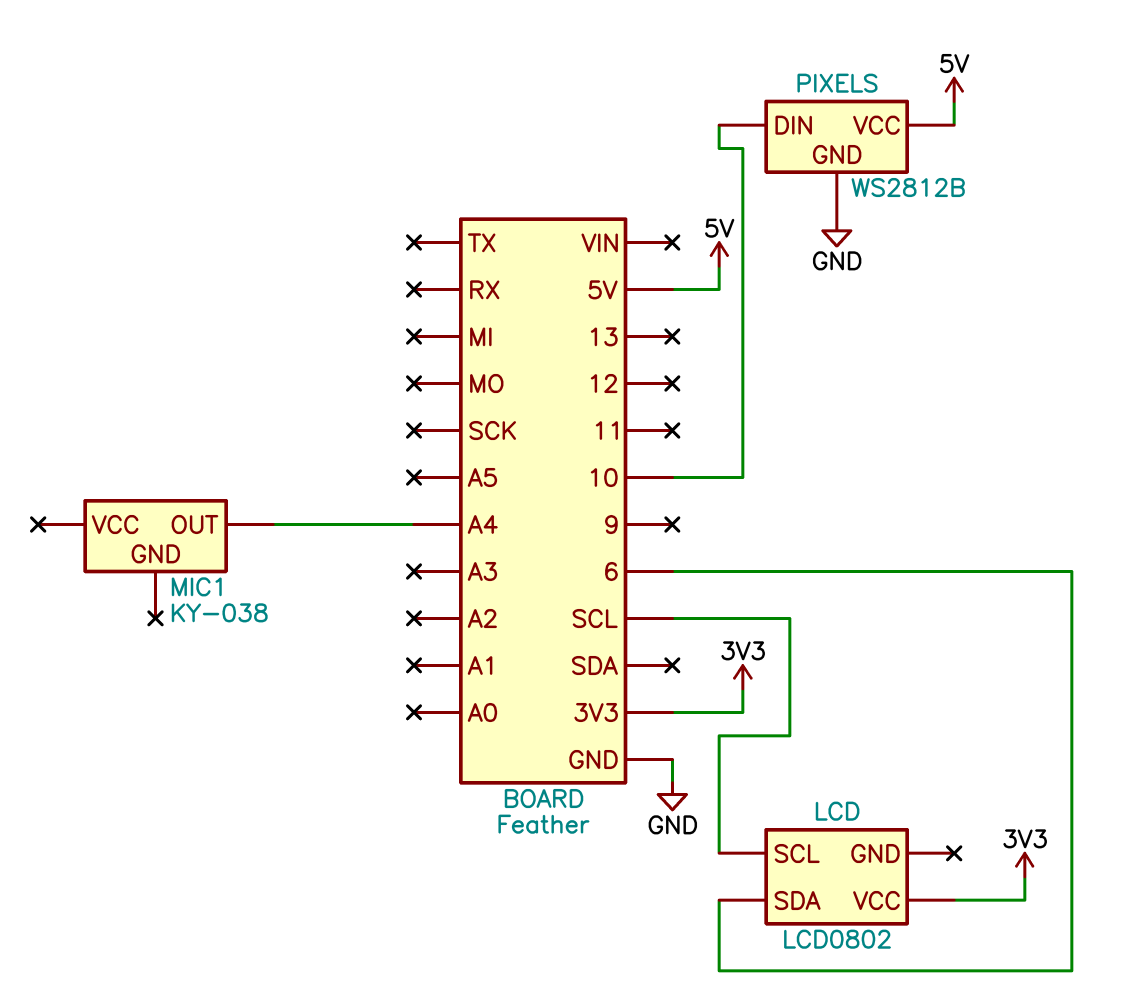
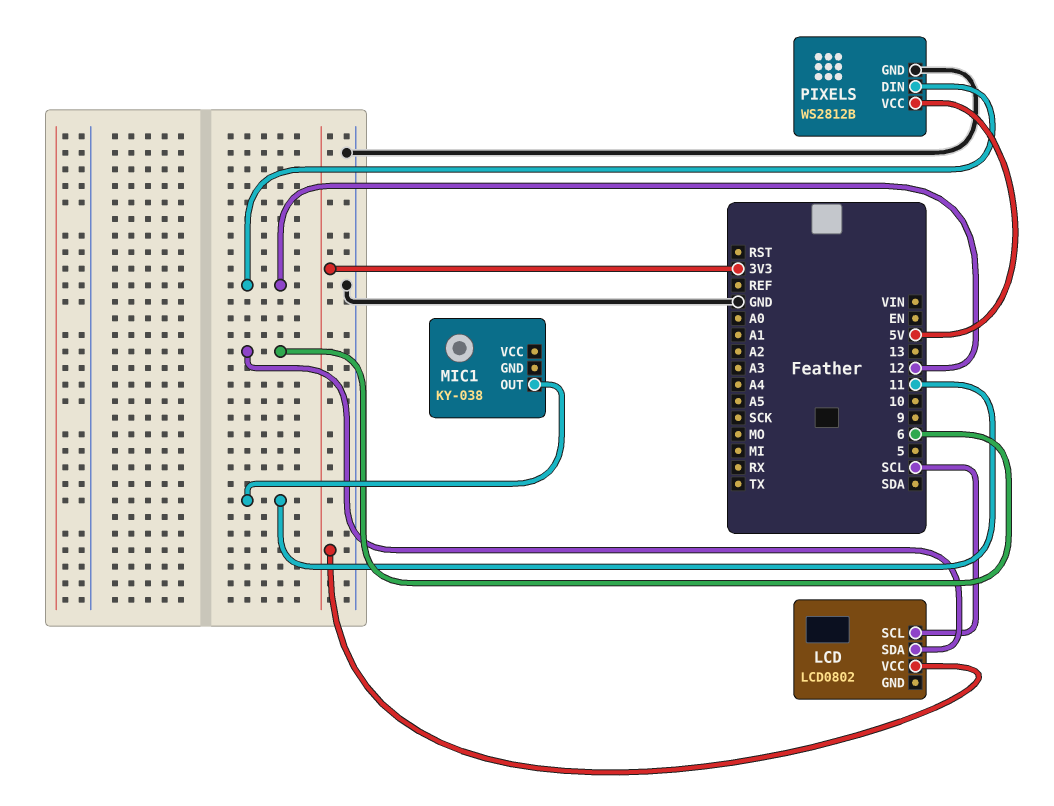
MIC1 pin OUT: A4 -> 11
PIXELS pin DIN: 10 -> 12

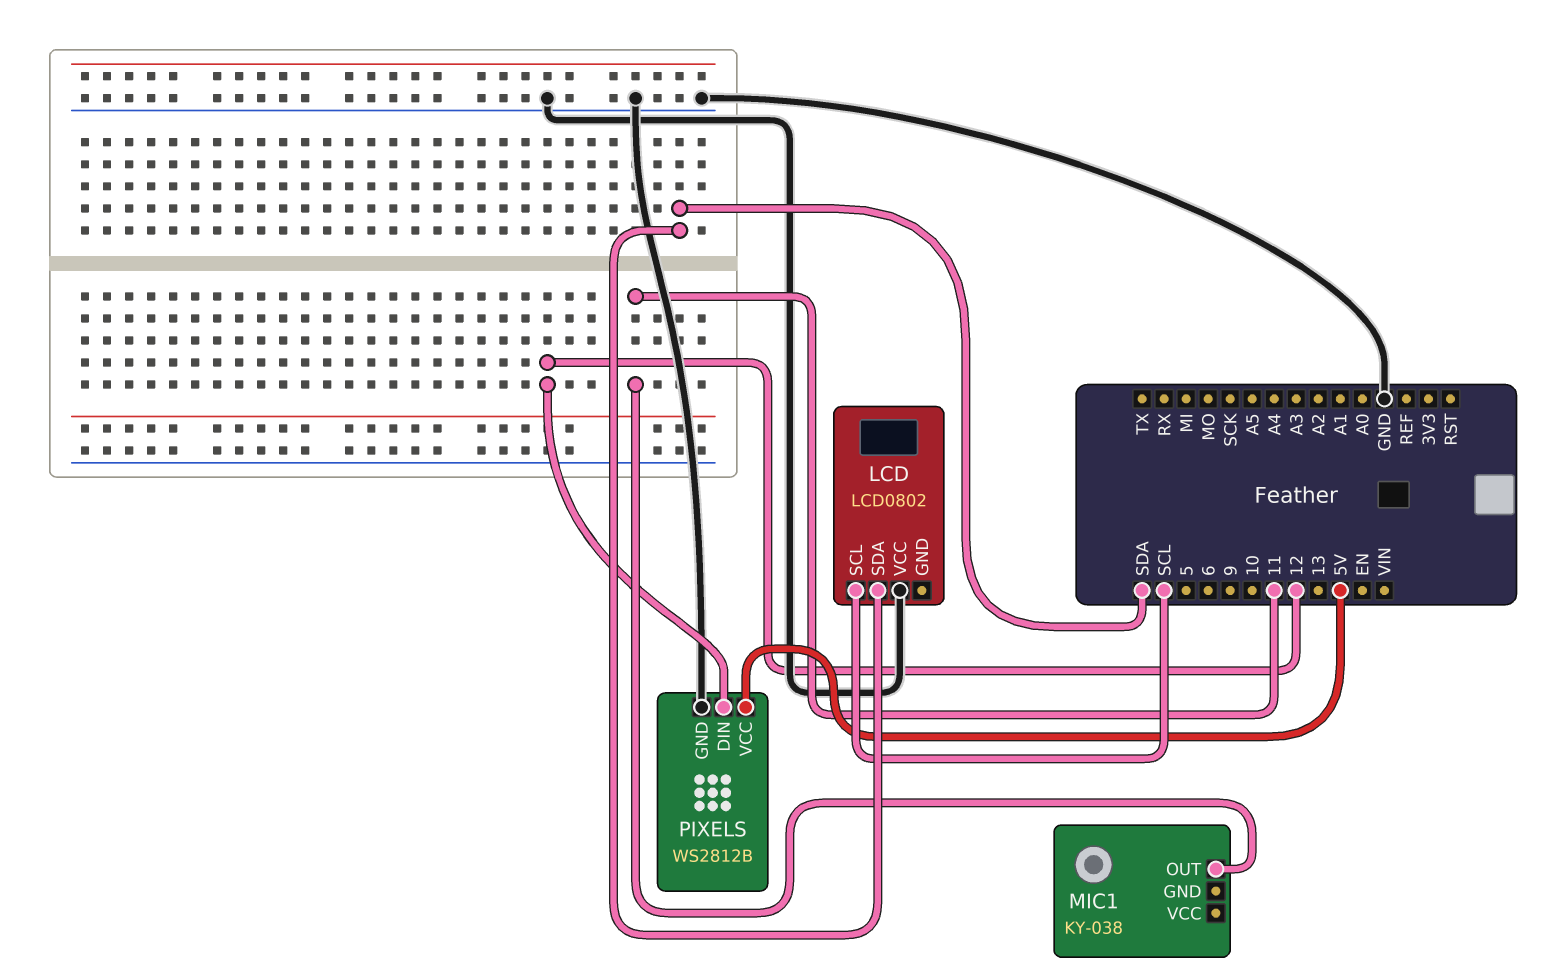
LCD pin SDA: 6 -> SDA
LCD pin VCC: 3V3 -> GND

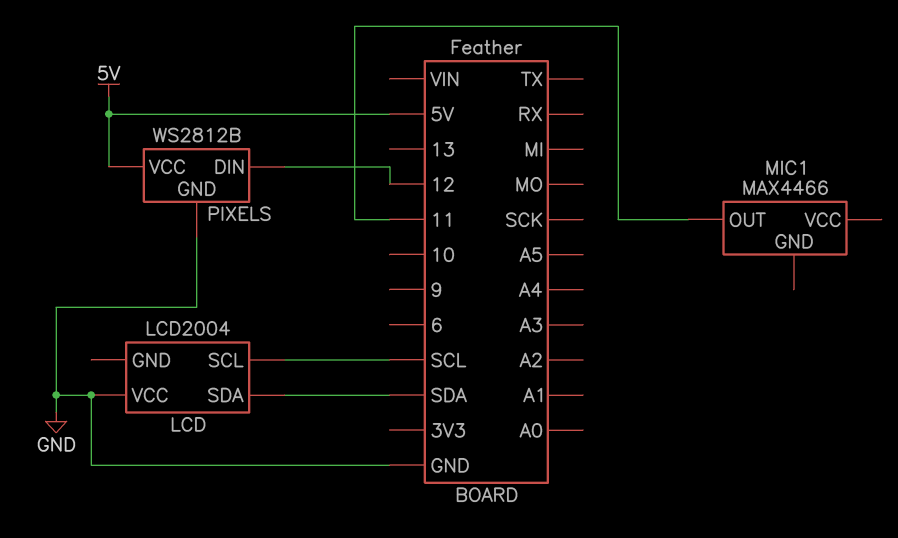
LCD: LCD0802 -> LCD2004
MIC1: KY-038 -> MAX4466

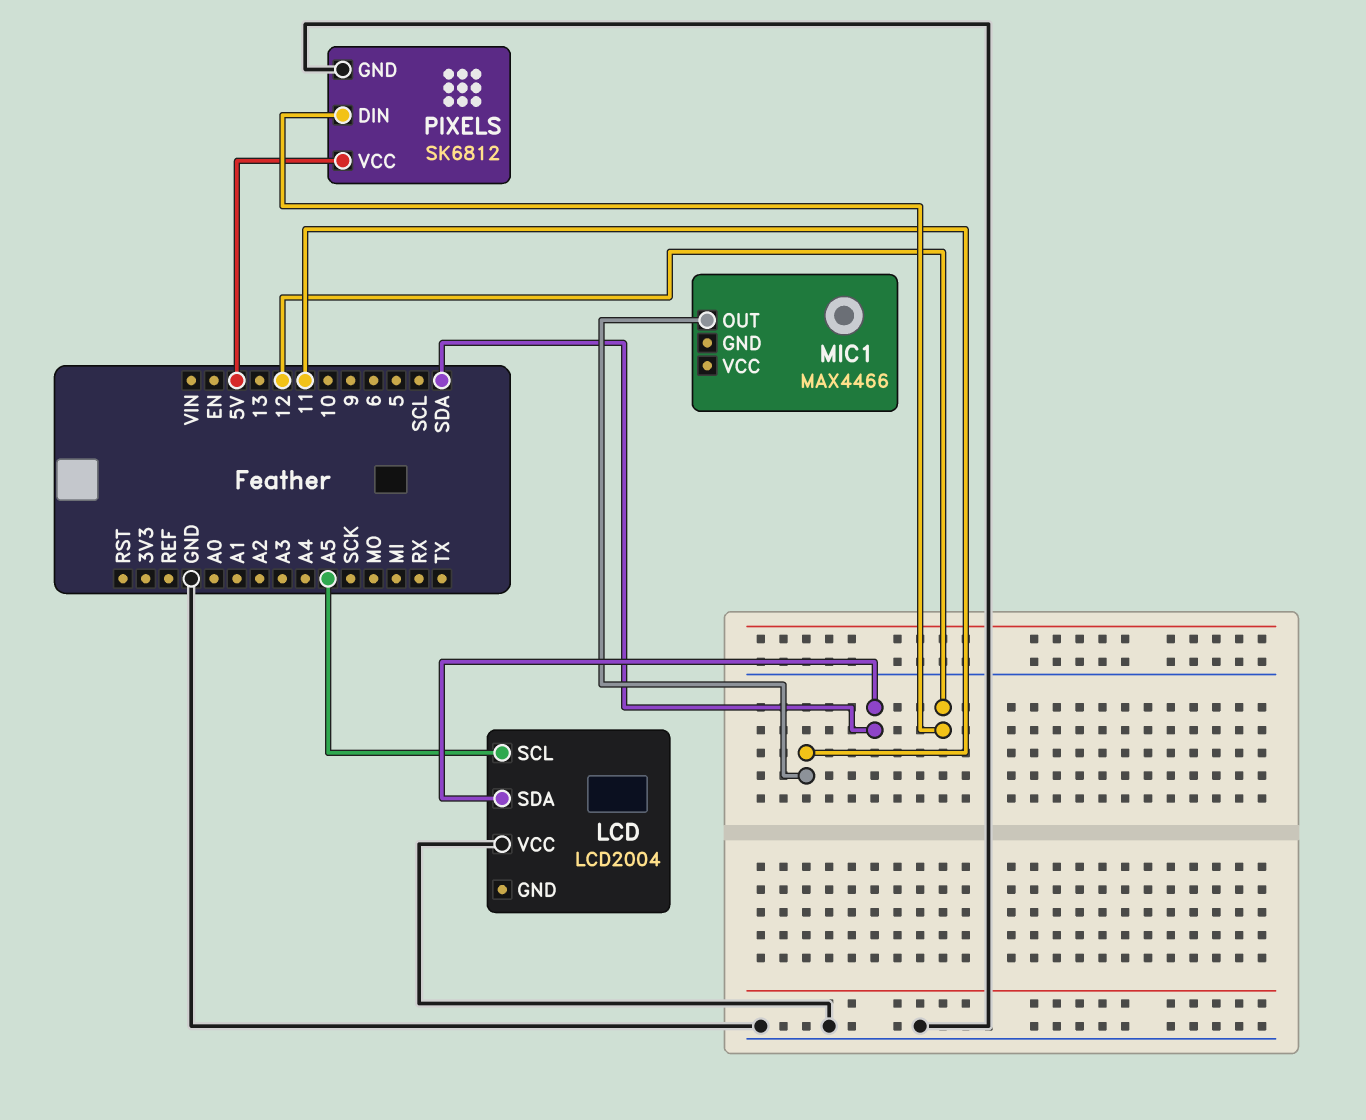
LCD pin SCL: SCL -> A5
PIXELS: WS2812B -> SK6812

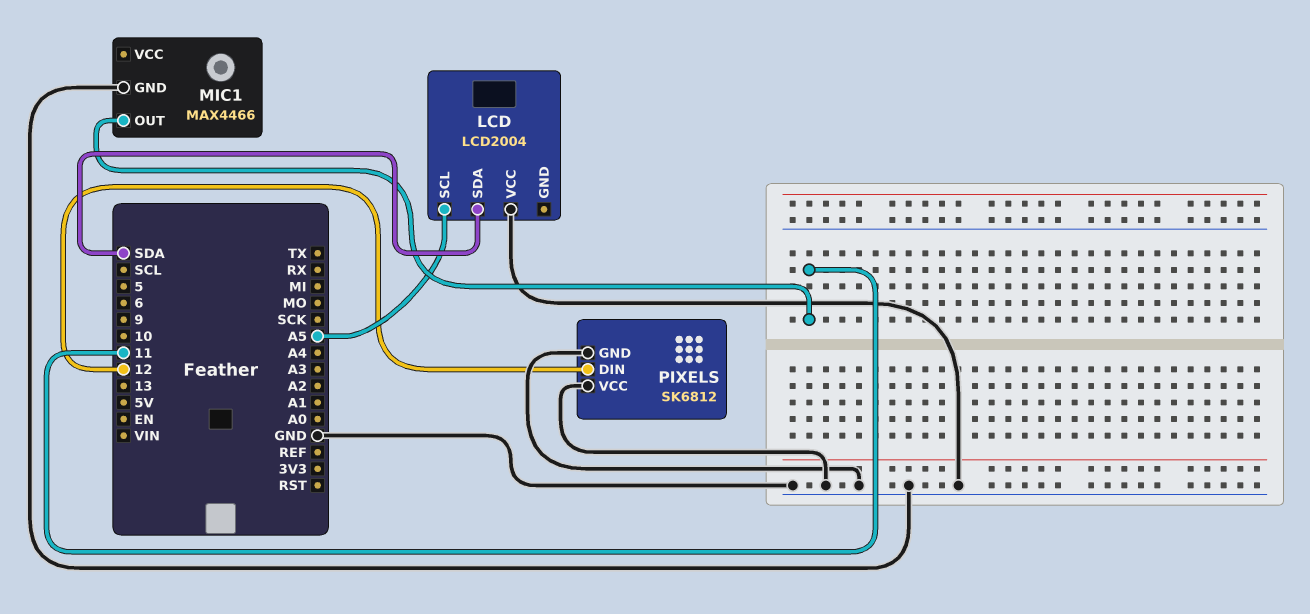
MIC1 pin GND: none -> GND
PIXELS pin VCC: 5V -> GND

